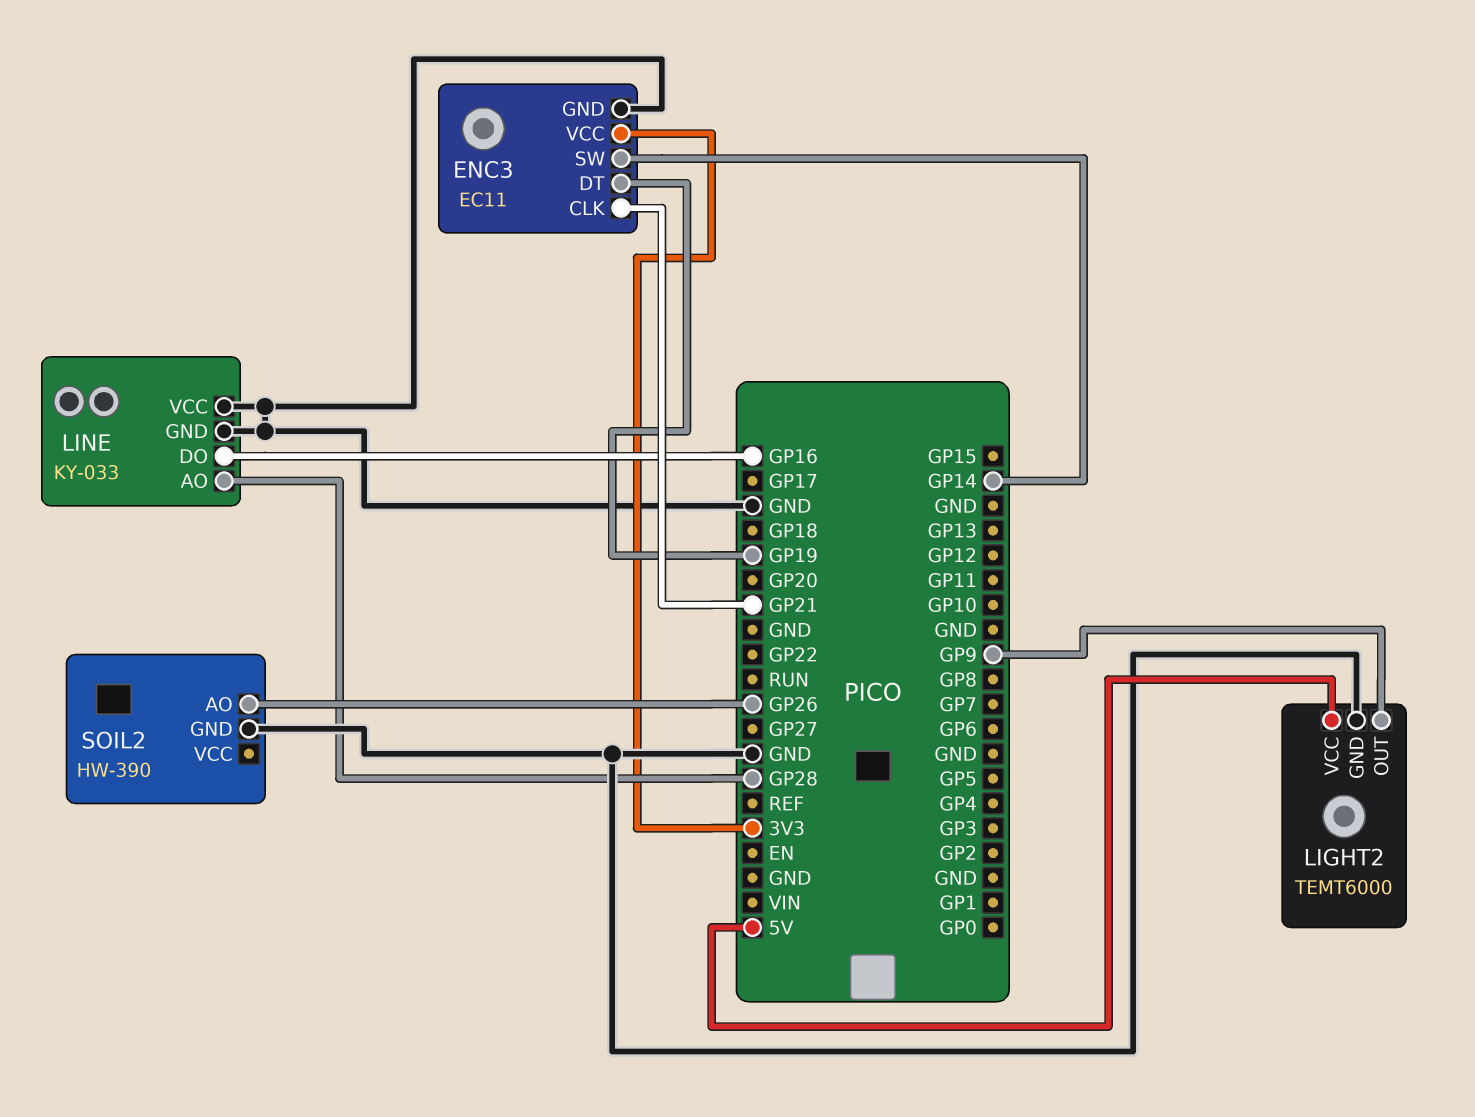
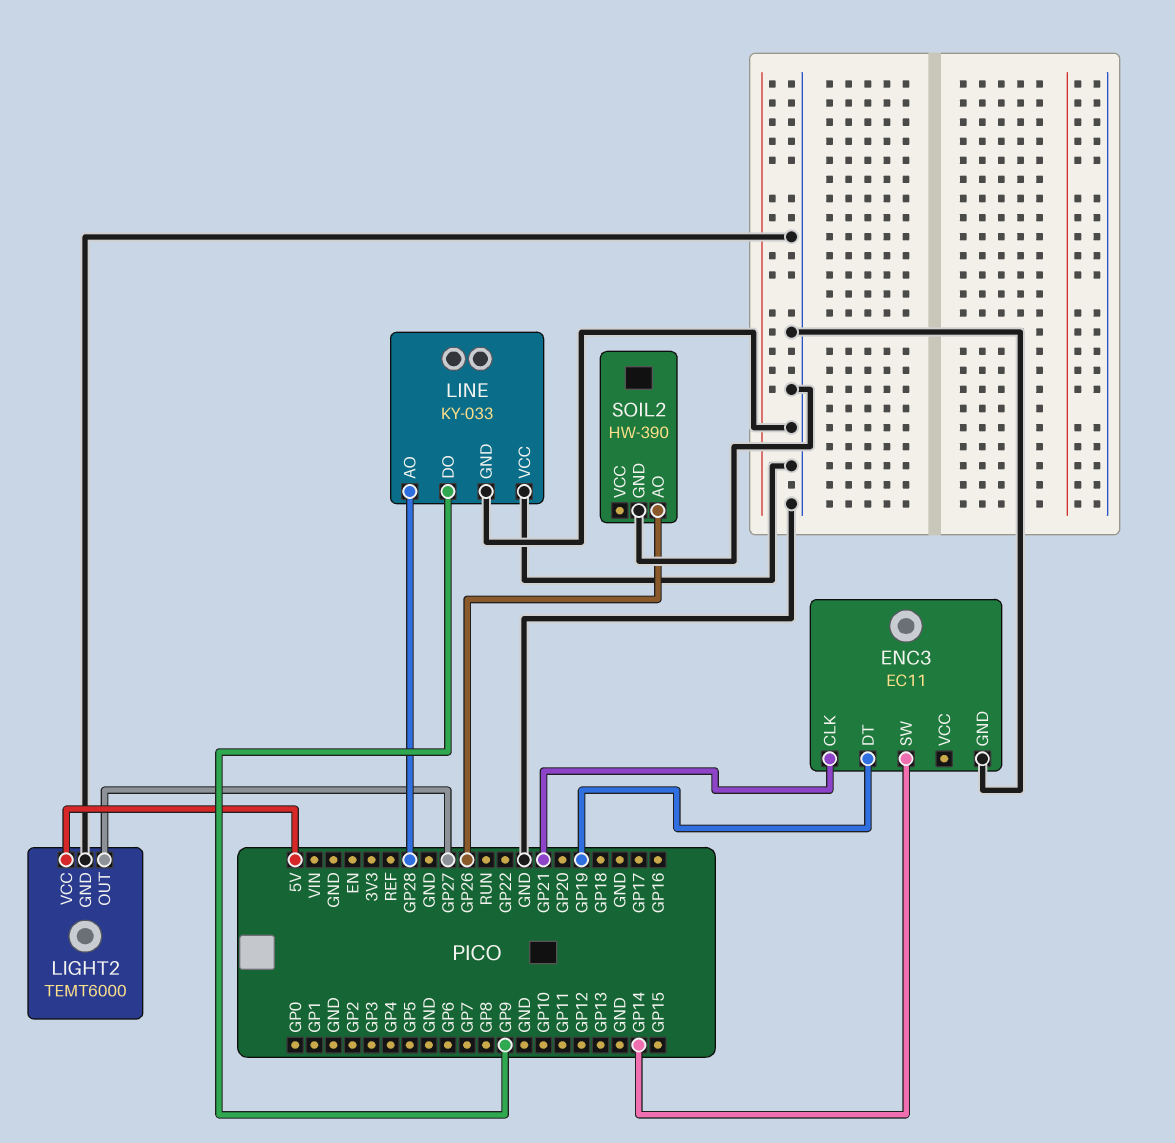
ENC3 pin VCC: 3V3 -> none
LIGHT2 pin OUT: GP9 -> GP27
LINE pin DO: GP16 -> GP9

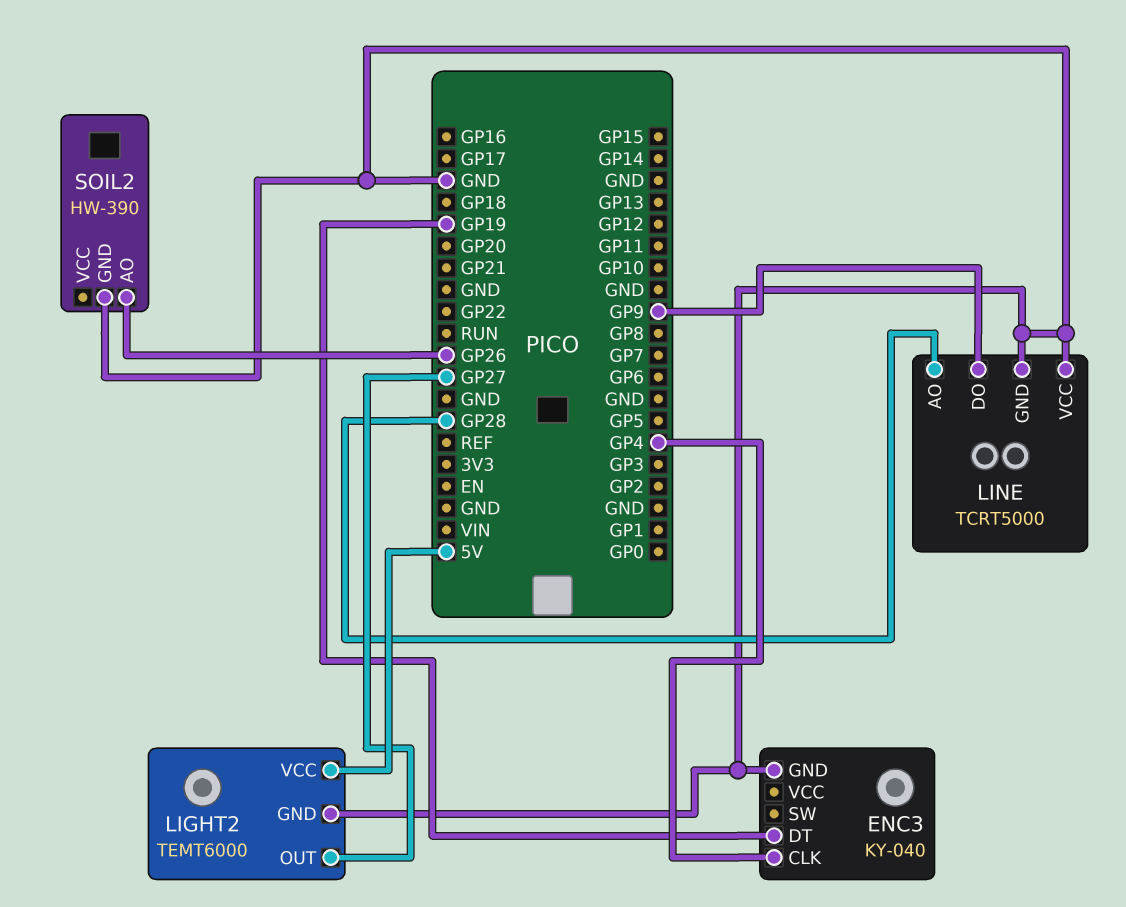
ENC3: EC11 -> KY-040
ENC3 pin CLK: GP21 -> GP4
ENC3 pin SW: GP14 -> none
LINE: KY-033 -> TCRT5000

